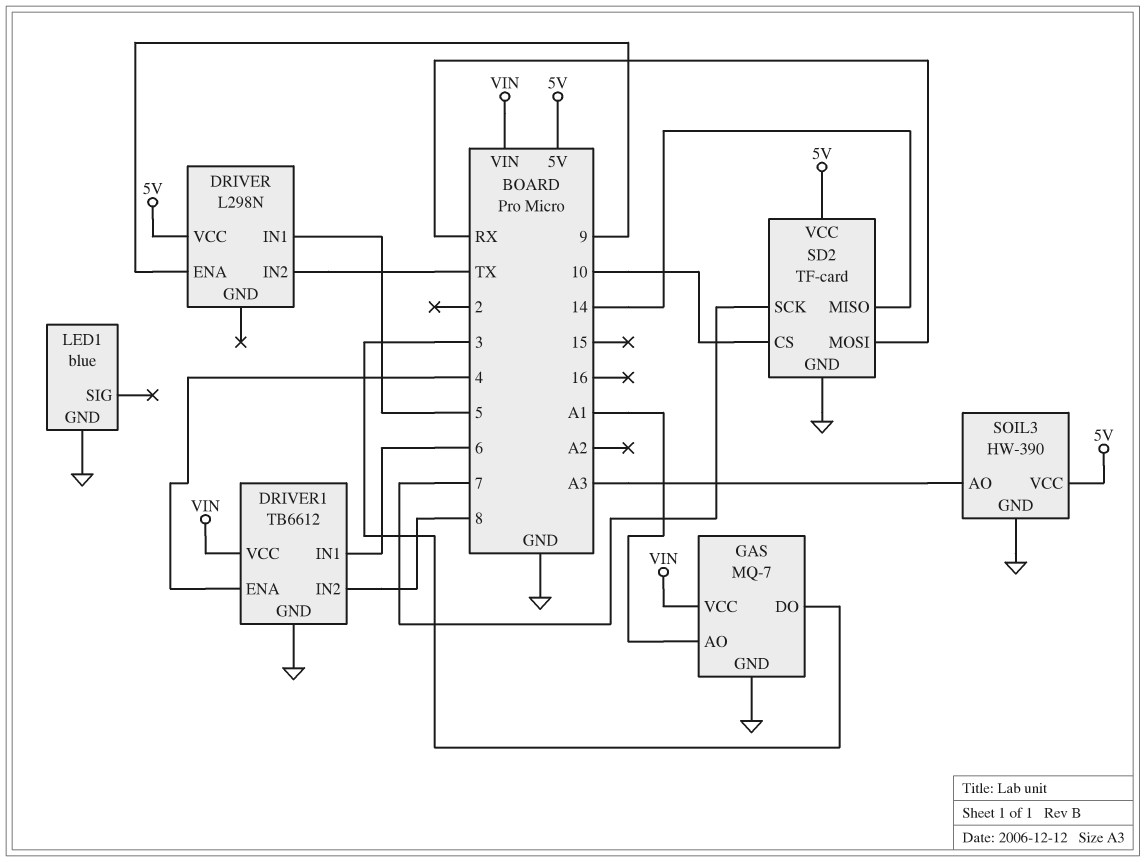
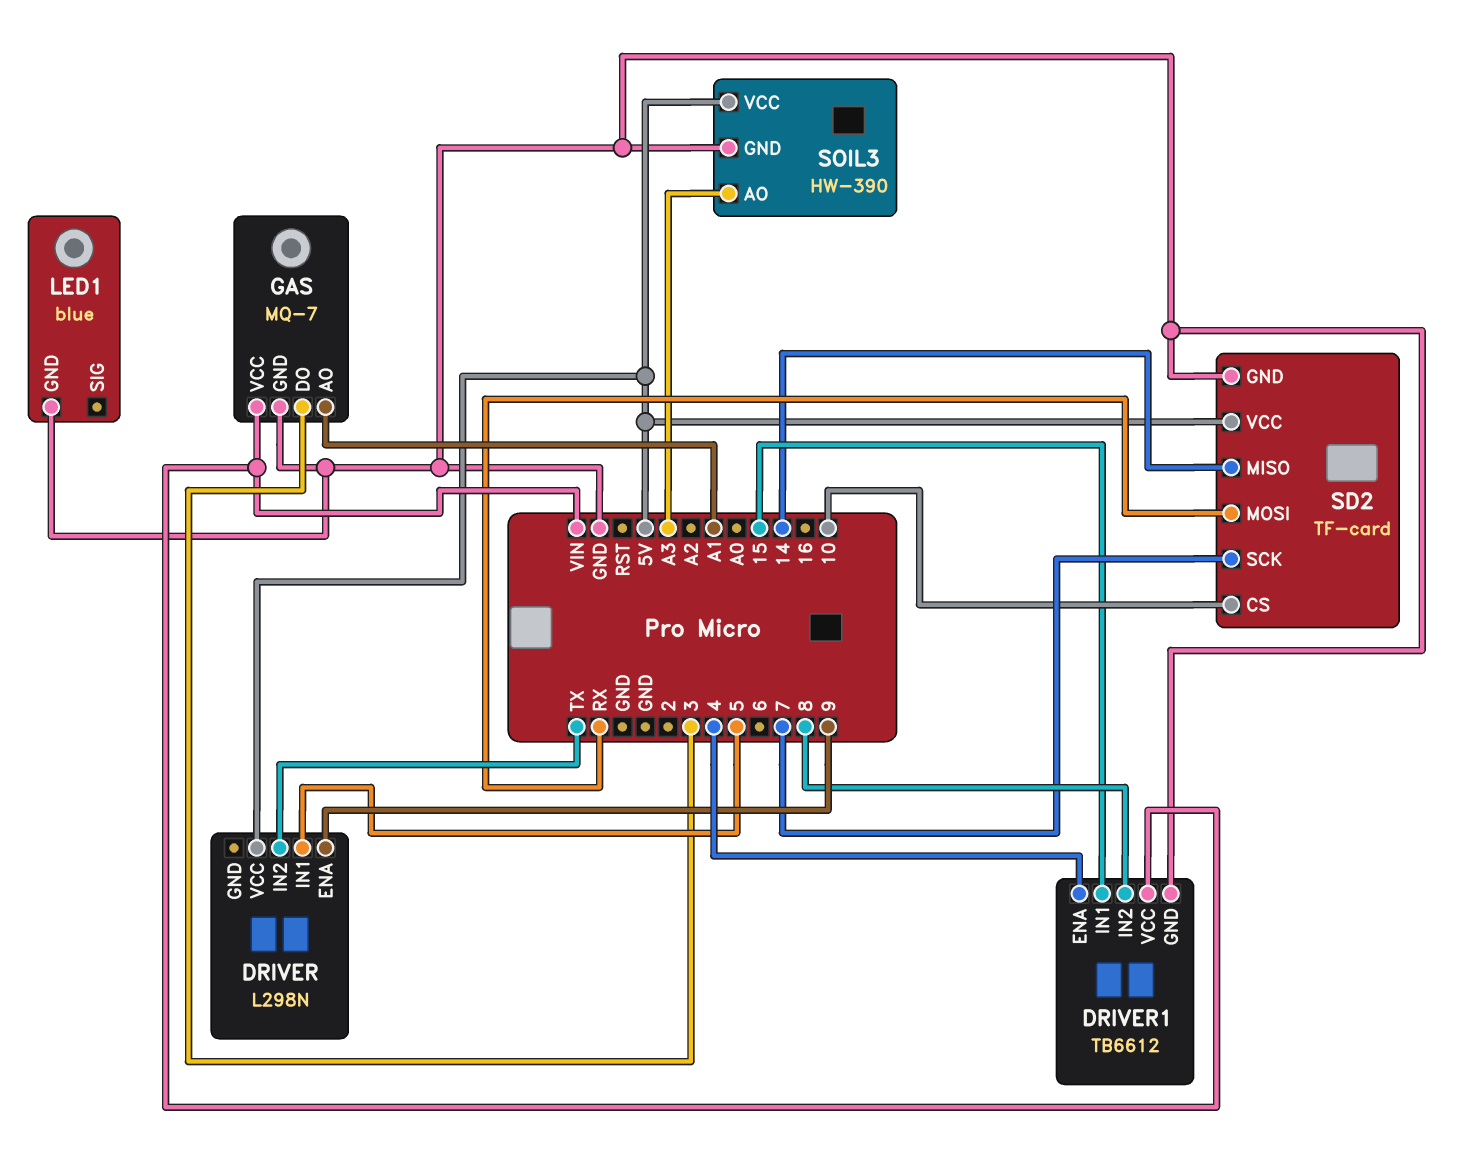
DRIVER1 pin IN1: 6 -> 15

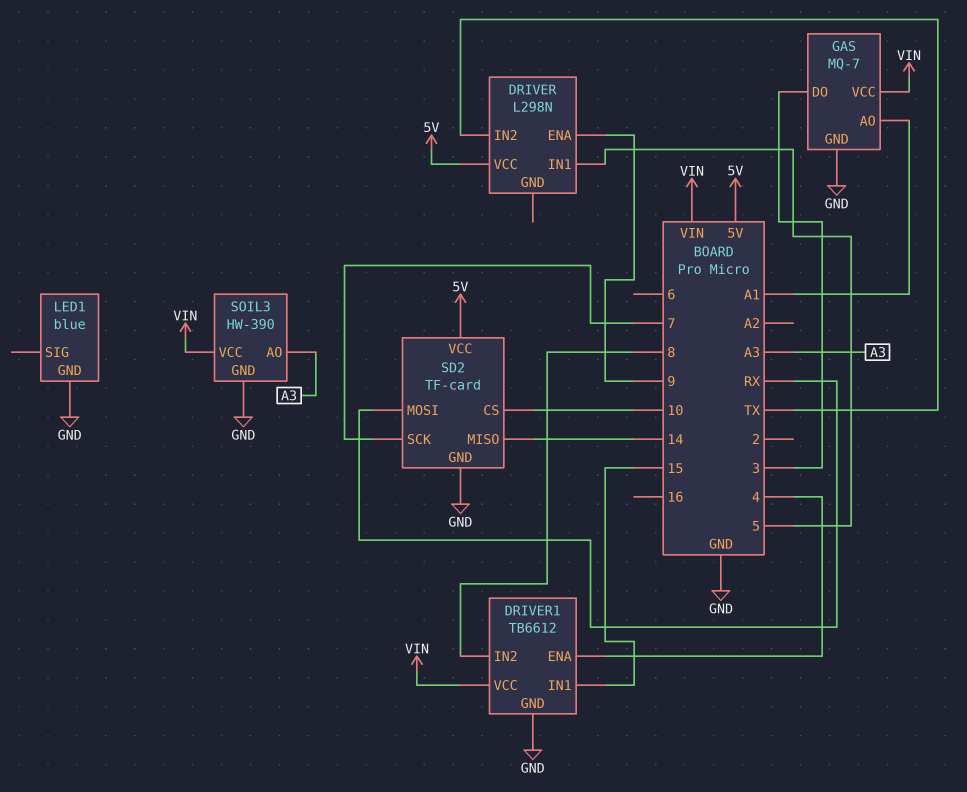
SOIL3 pin VCC: 5V -> VIN

